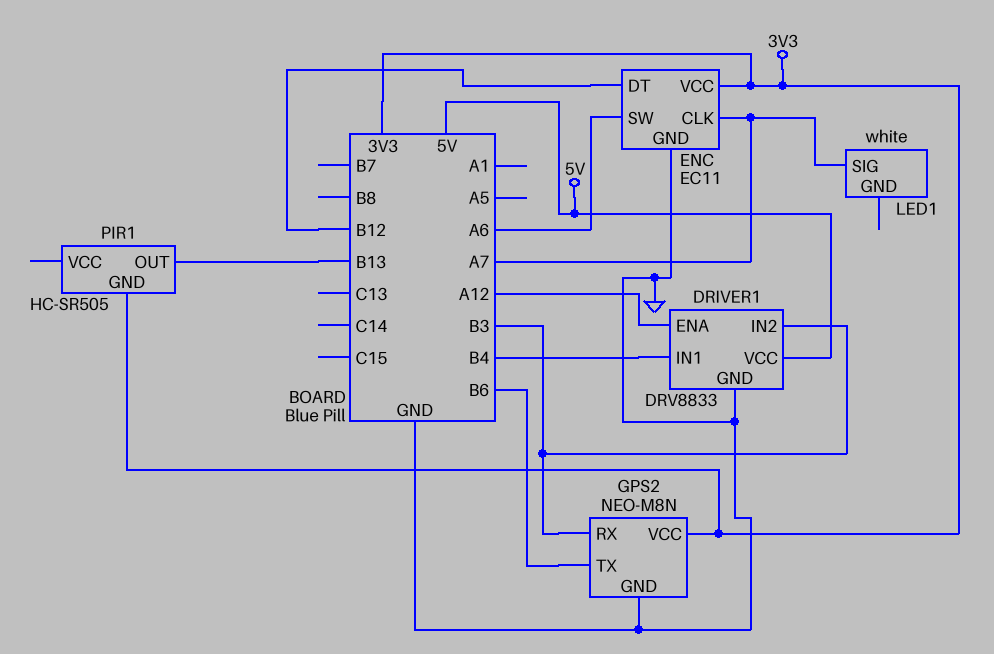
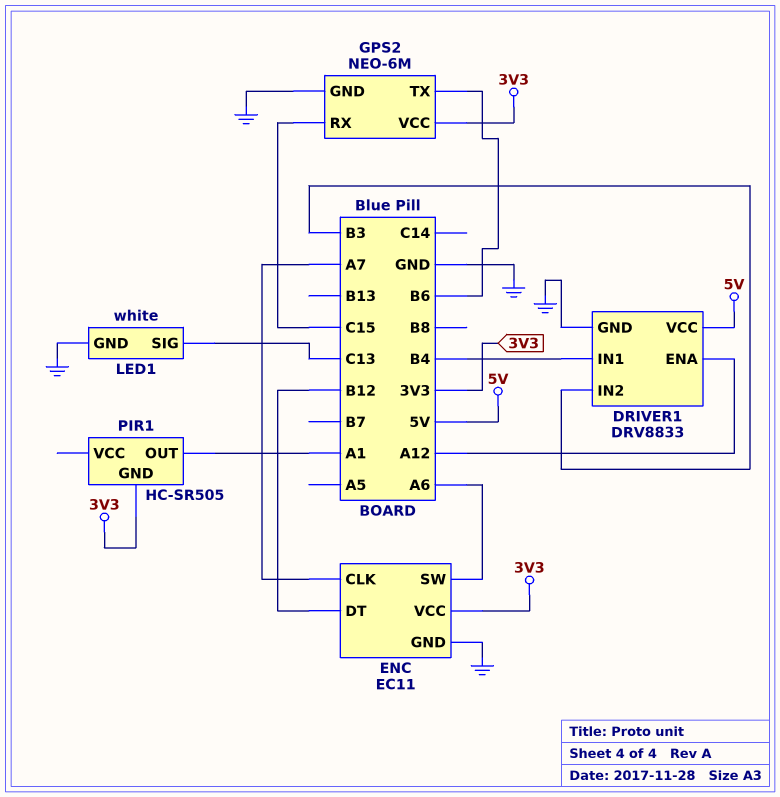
GPS2: NEO-M8N -> NEO-6M
GPS2 pin RX: B3 -> C15
LED1 pin GND: none -> GND
LED1 pin SIG: A7 -> C13
PIR1 pin OUT: B13 -> A1

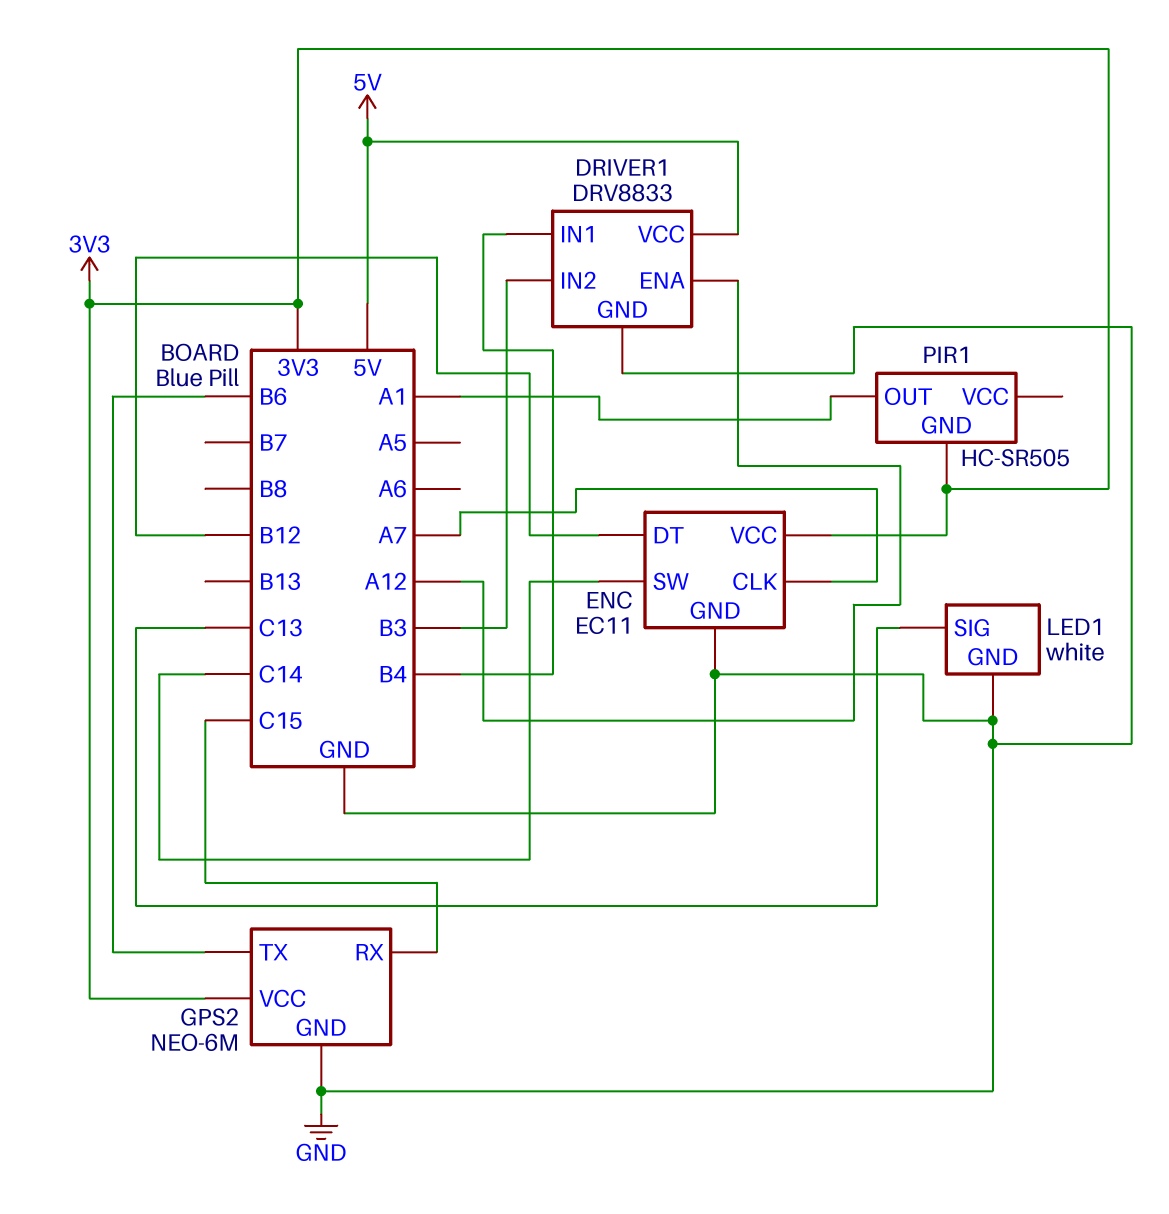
ENC pin SW: A6 -> C14

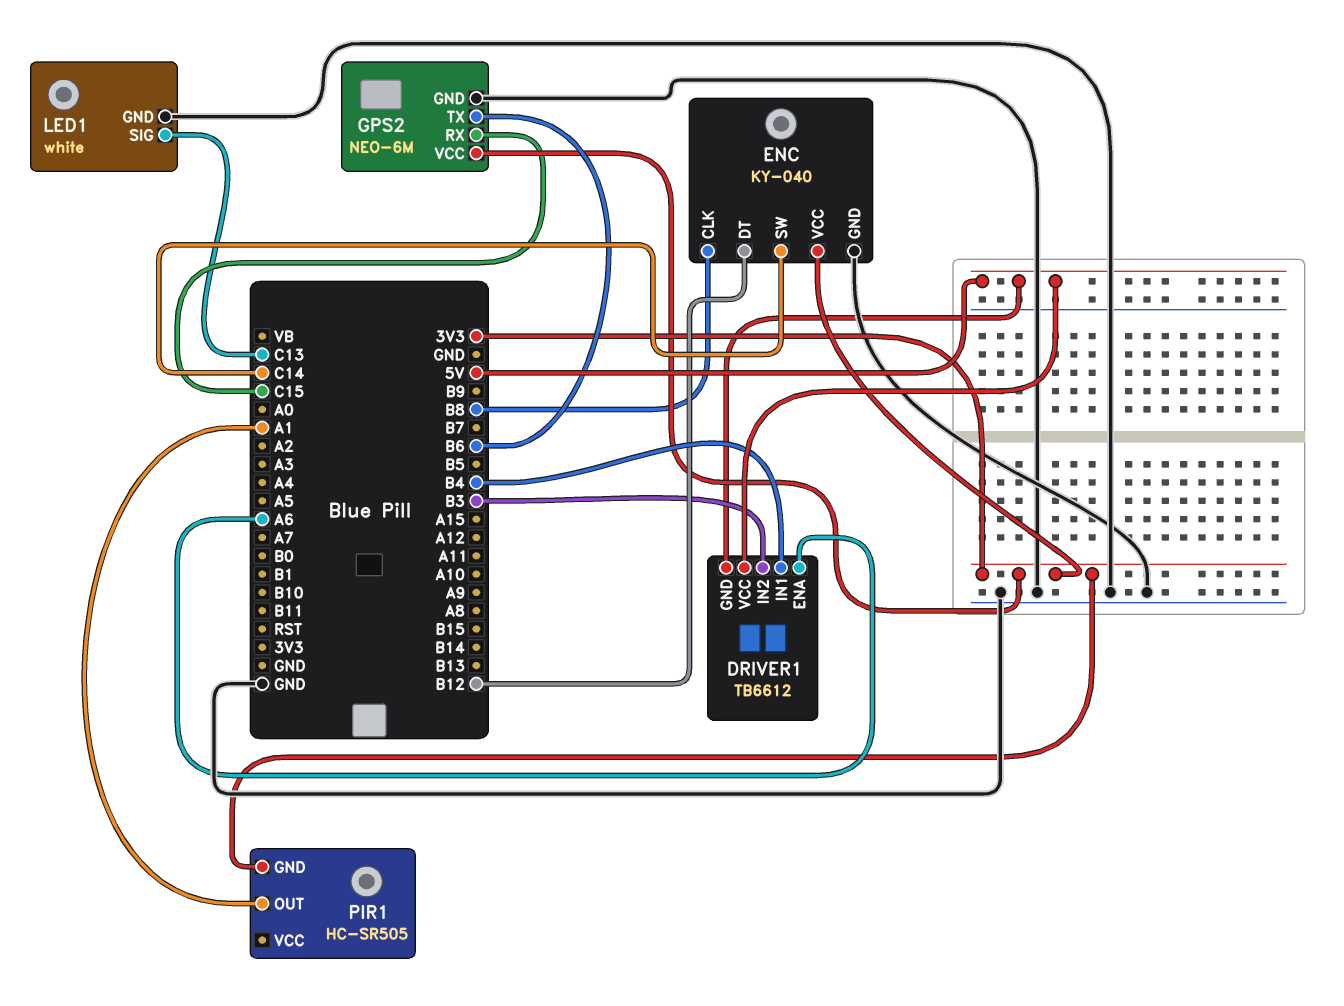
DRIVER1: DRV8833 -> TB6612
DRIVER1 pin ENA: A12 -> A6
DRIVER1 pin GND: GND -> 5V
ENC: EC11 -> KY-040
ENC pin CLK: A7 -> B8

